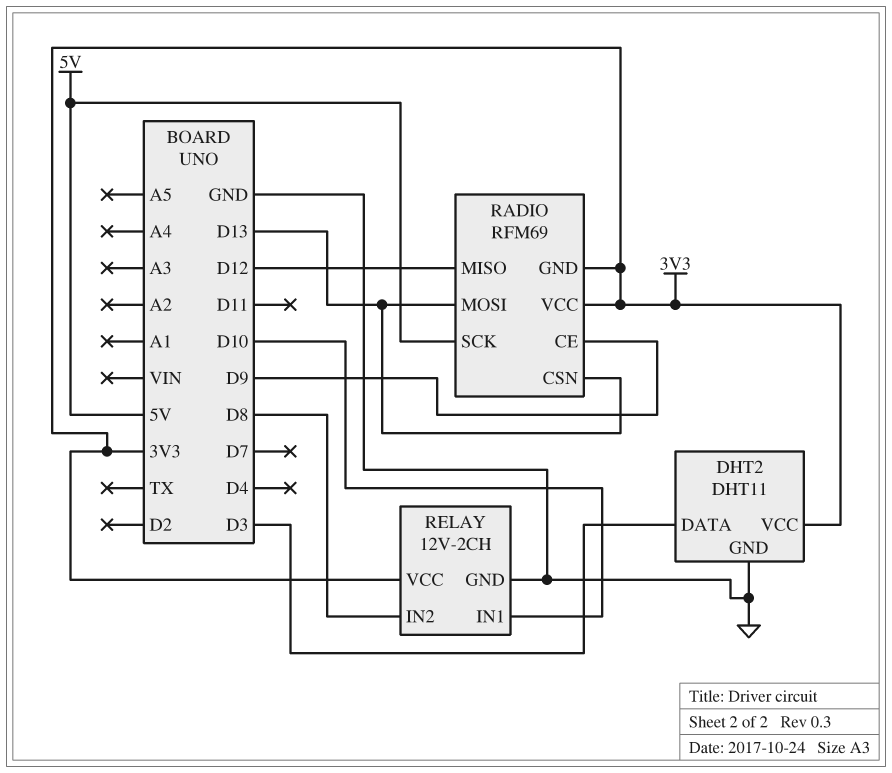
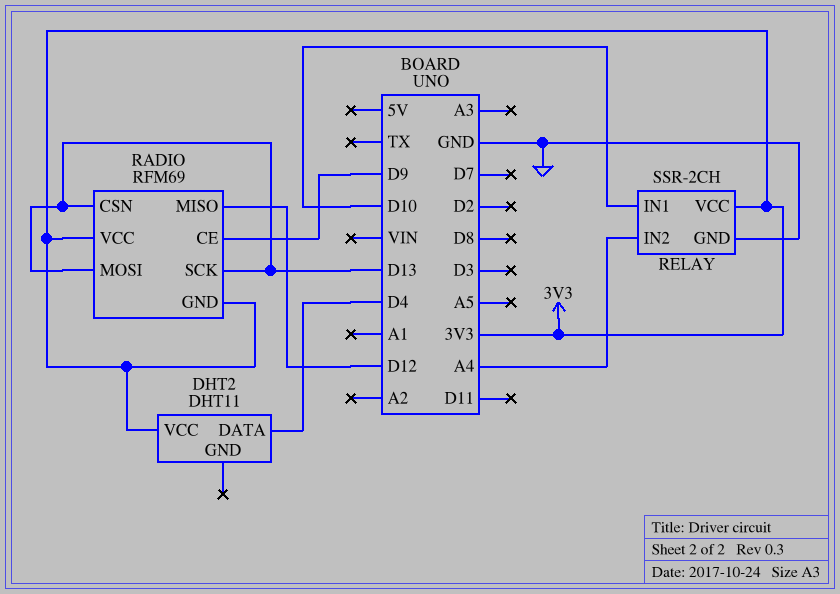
DHT2 pin DATA: D3 -> D4
DHT2 pin GND: GND -> none
RADIO pin SCK: 5V -> D13
RELAY: 12V-2CH -> SSR-2CH
RELAY pin IN2: D8 -> A4

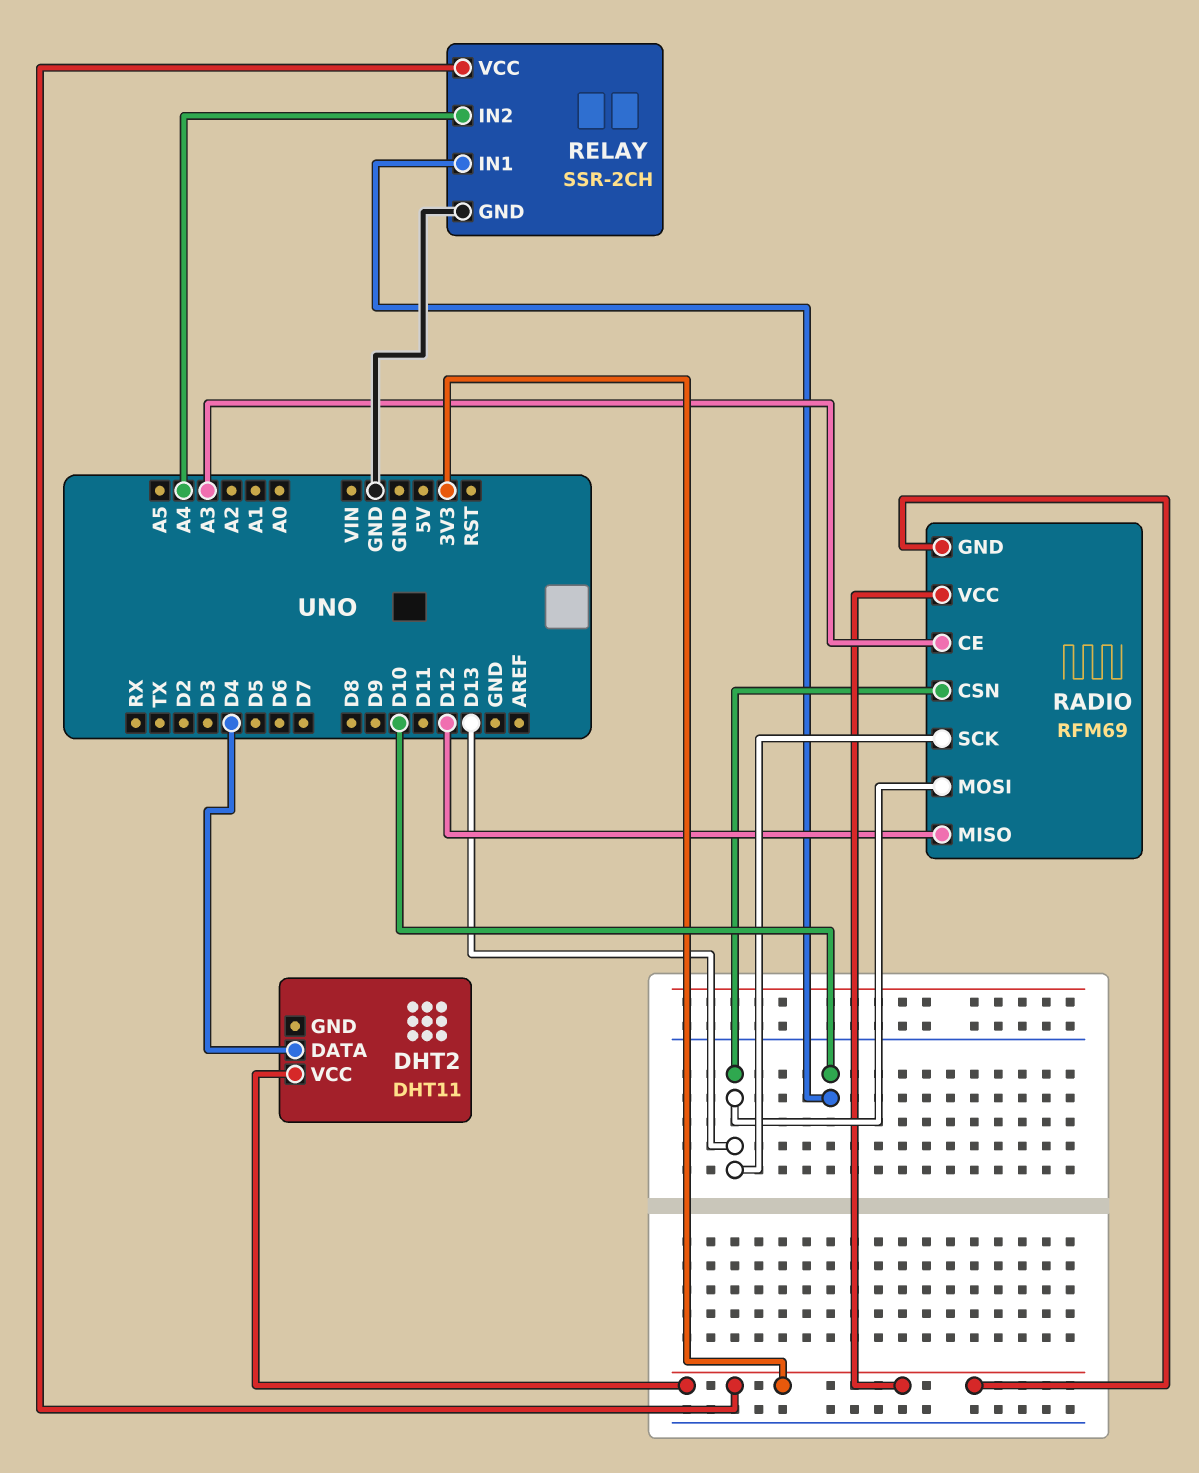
RADIO pin CE: D9 -> A3

